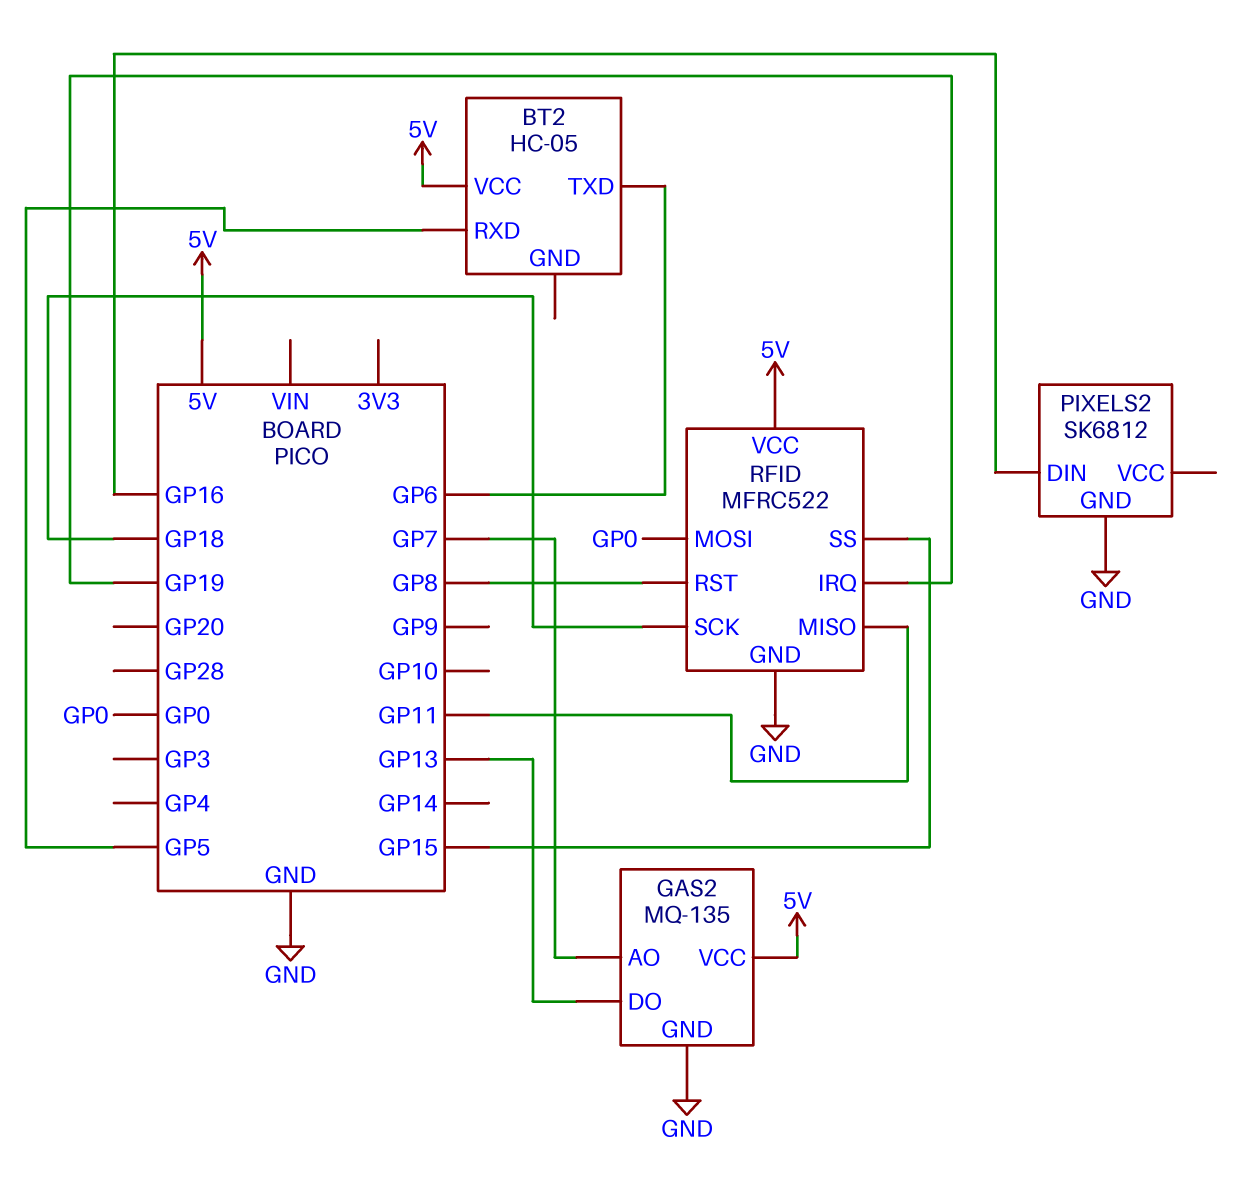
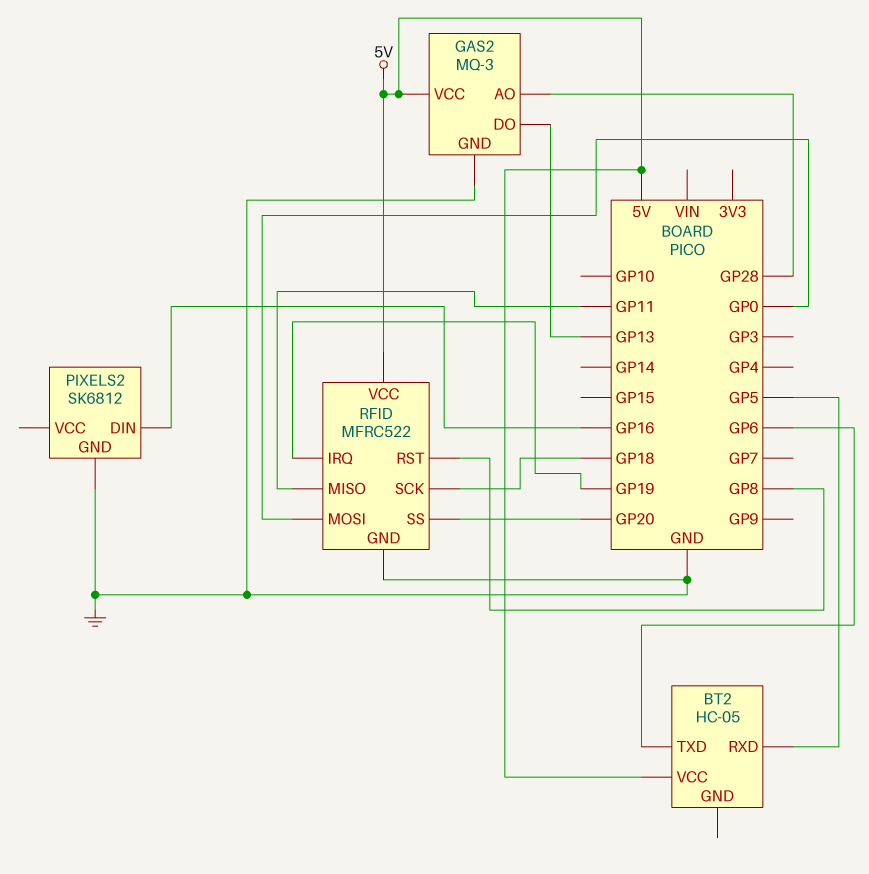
GAS2: MQ-135 -> MQ-3
GAS2 pin AO: GP7 -> GP28
RFID pin SS: GP15 -> GP20

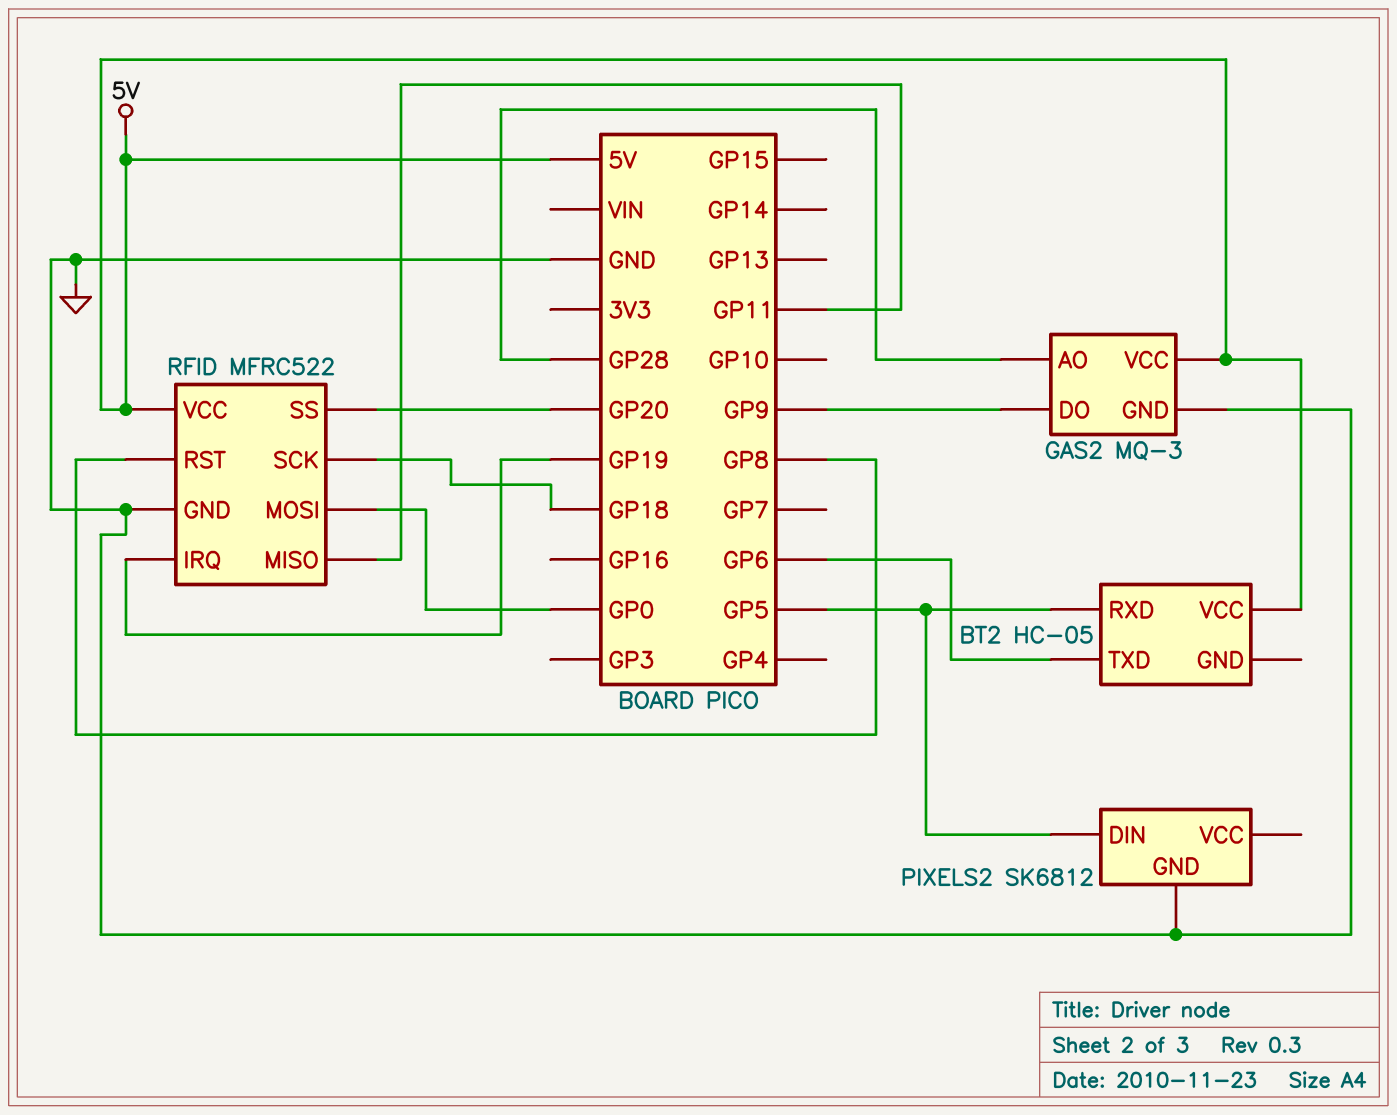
GAS2 pin DO: GP13 -> GP9
PIXELS2 pin DIN: GP16 -> GP5

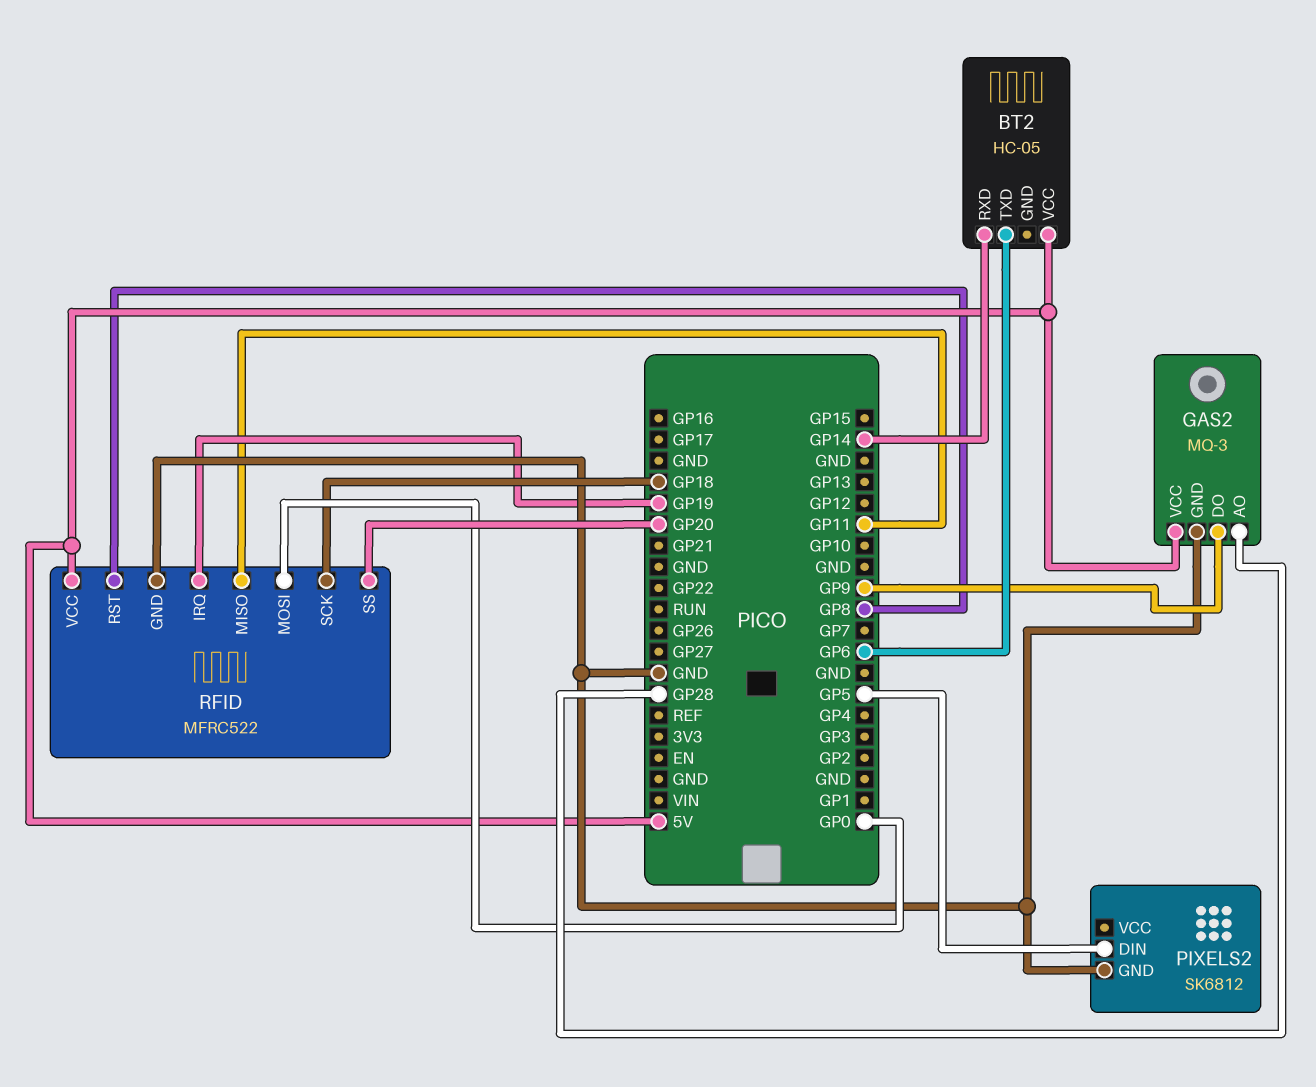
BT2 pin RXD: GP5 -> GP14

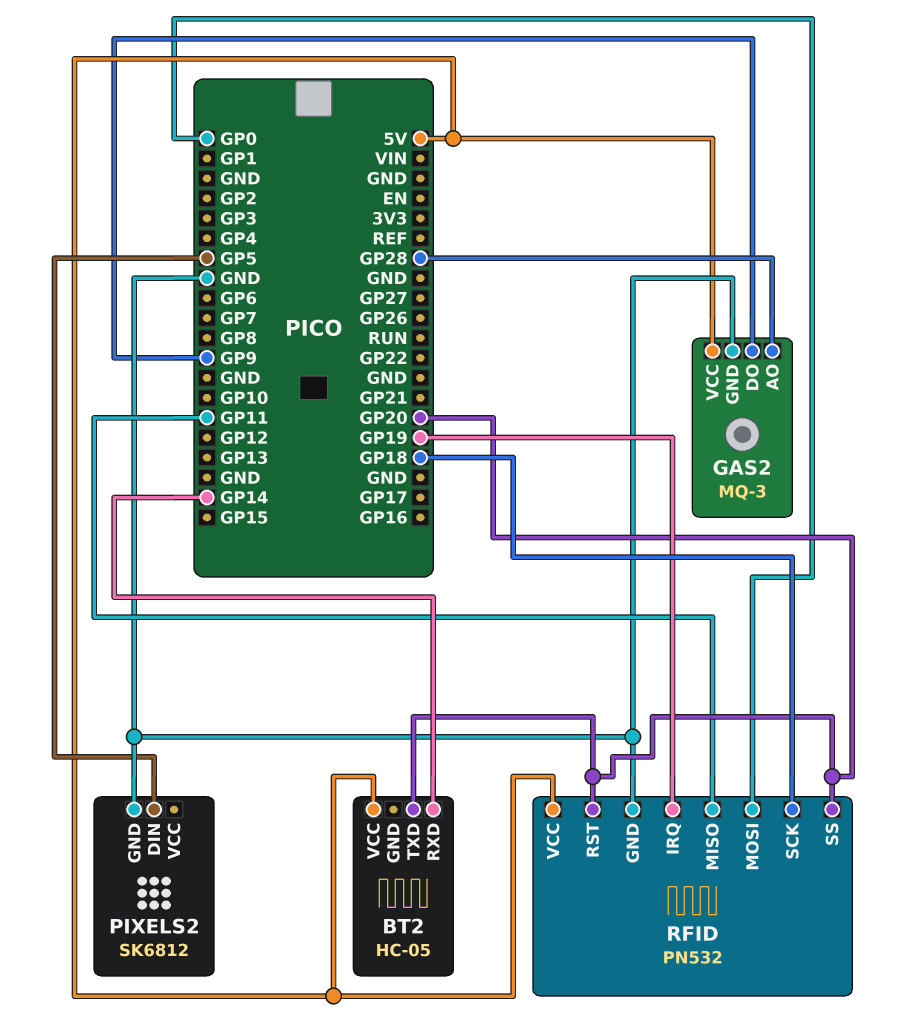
BT2 pin TXD: GP6 -> GP20
RFID: MFRC522 -> PN532
RFID pin RST: GP8 -> GP20

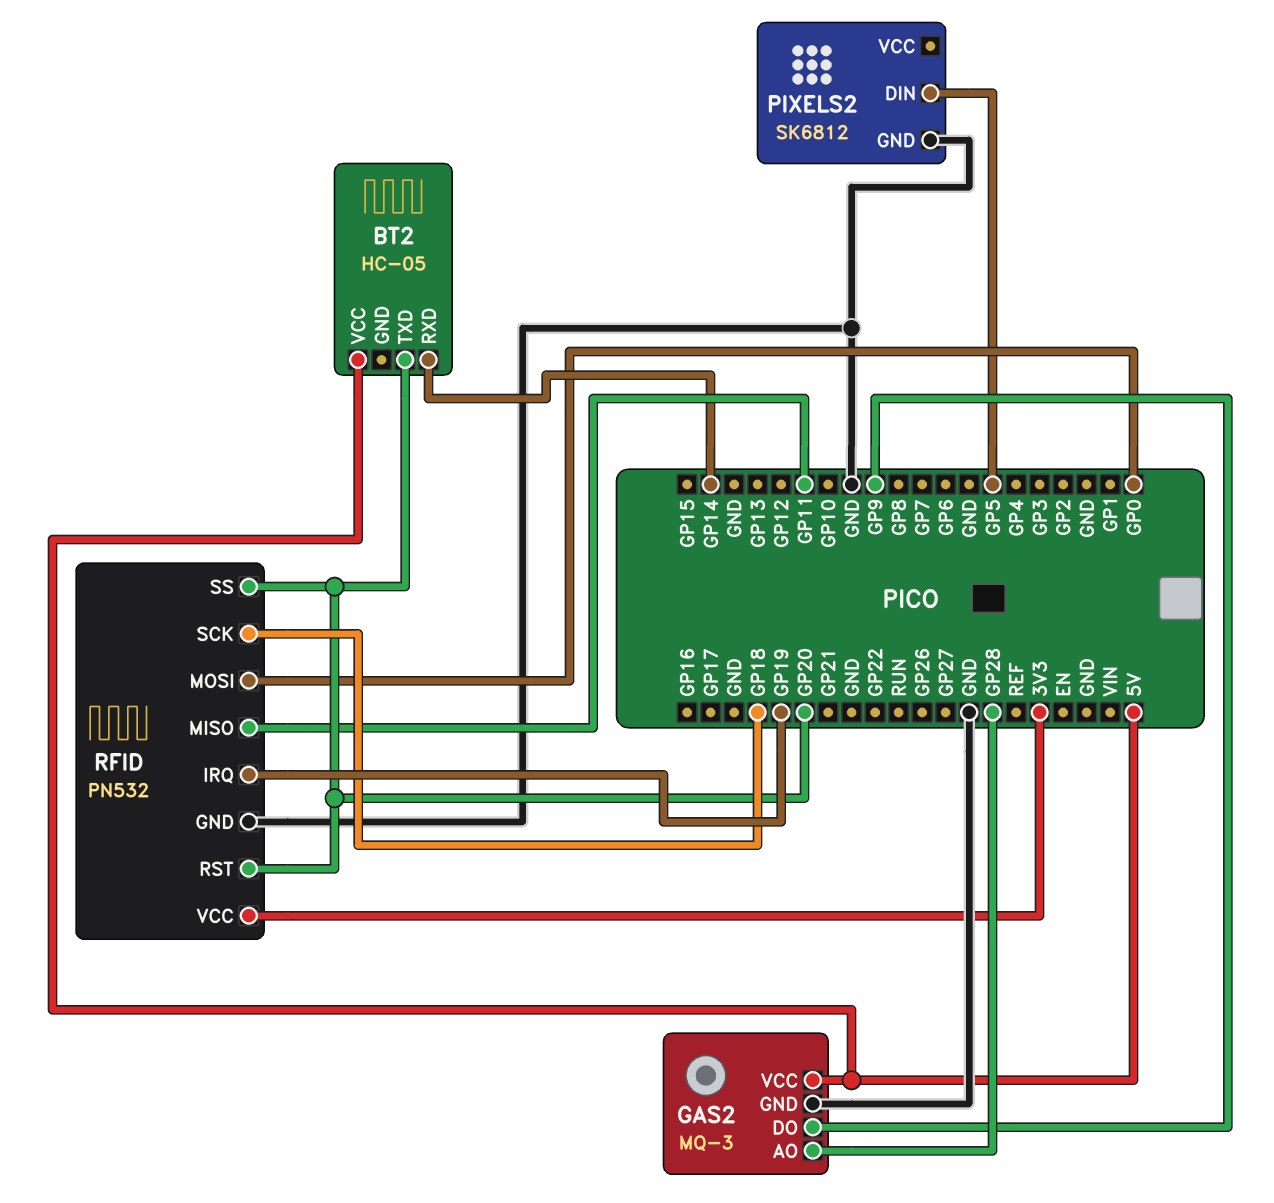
RFID pin VCC: 5V -> 3V3

